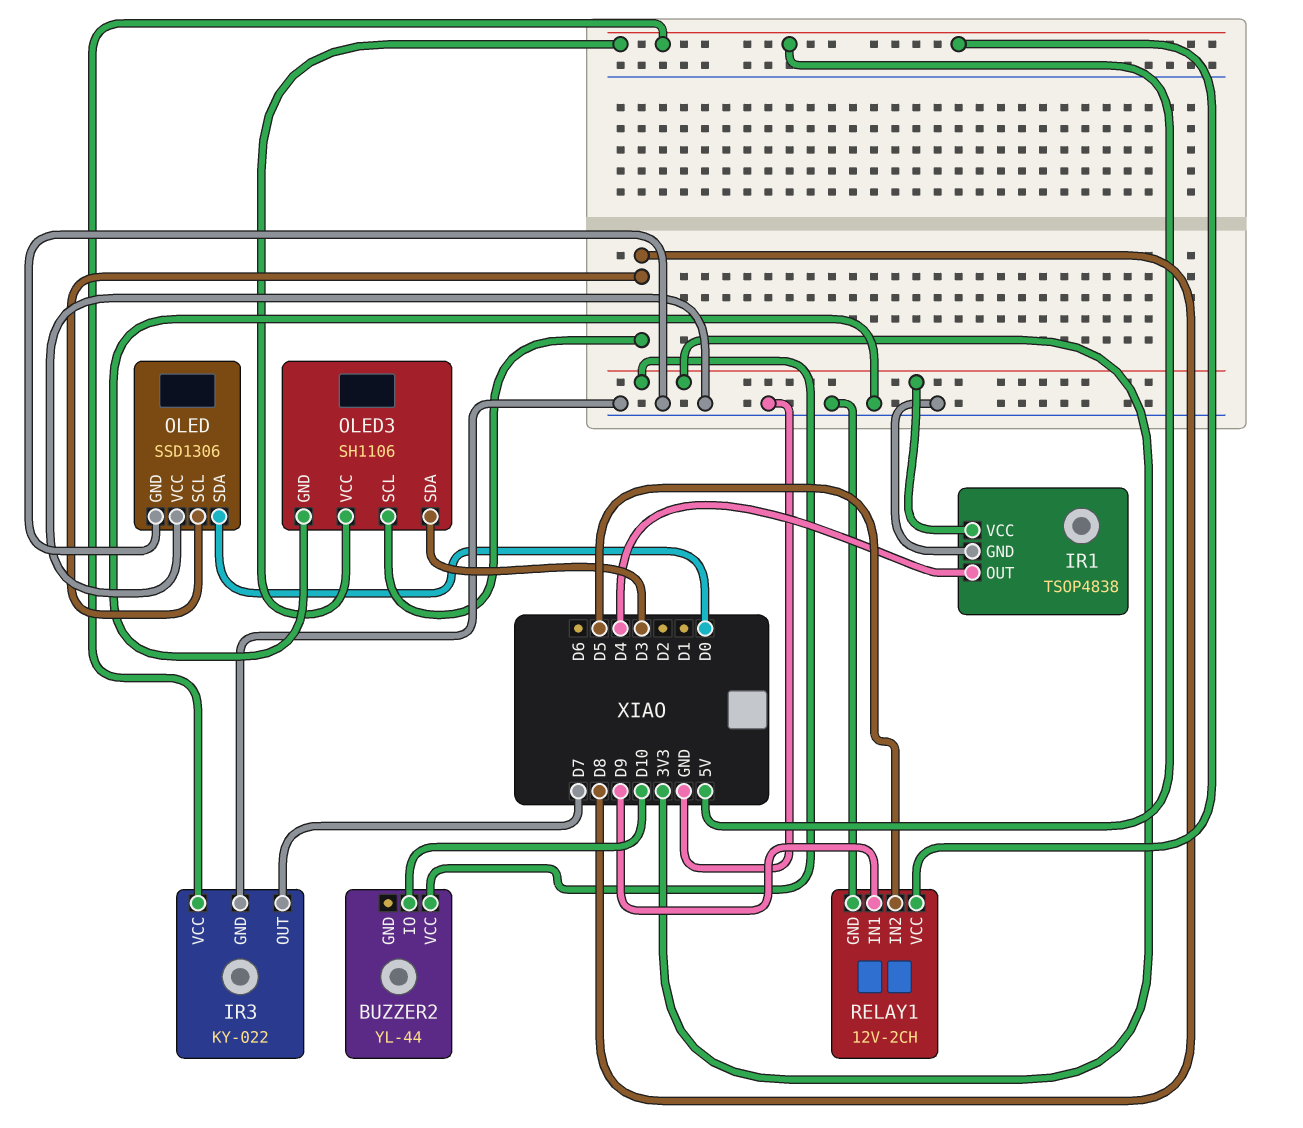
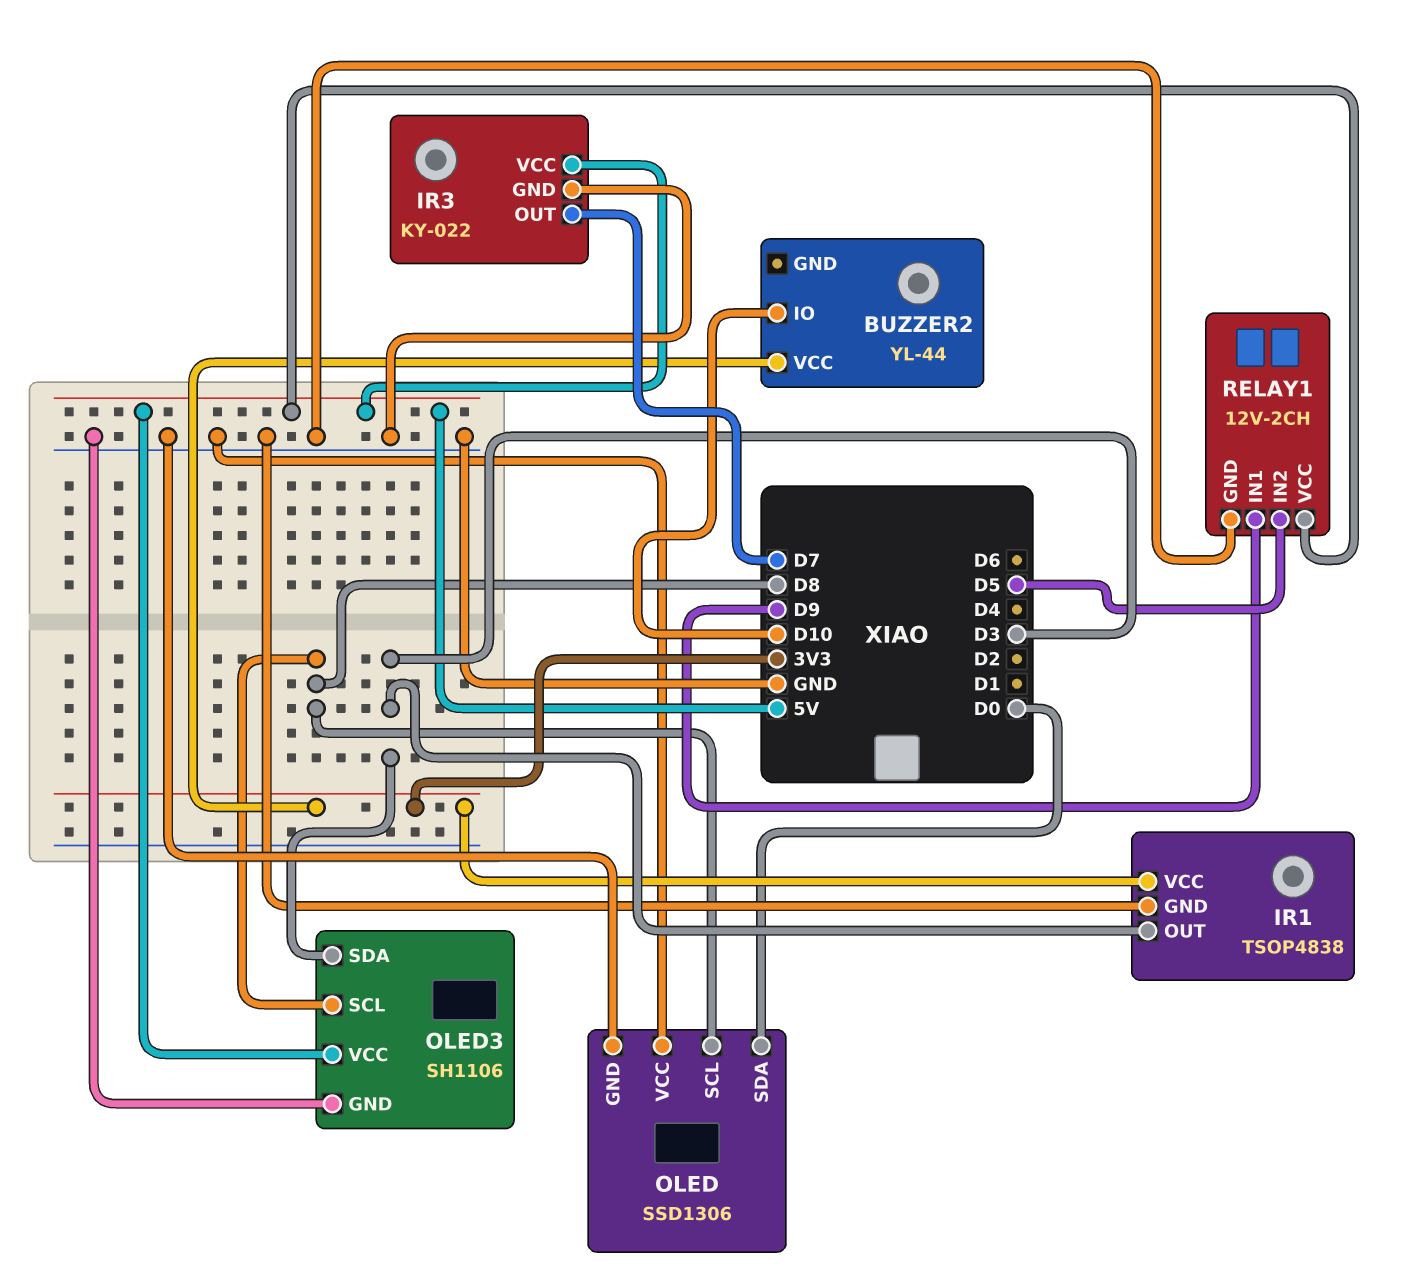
IR1 pin OUT: D4 -> D3

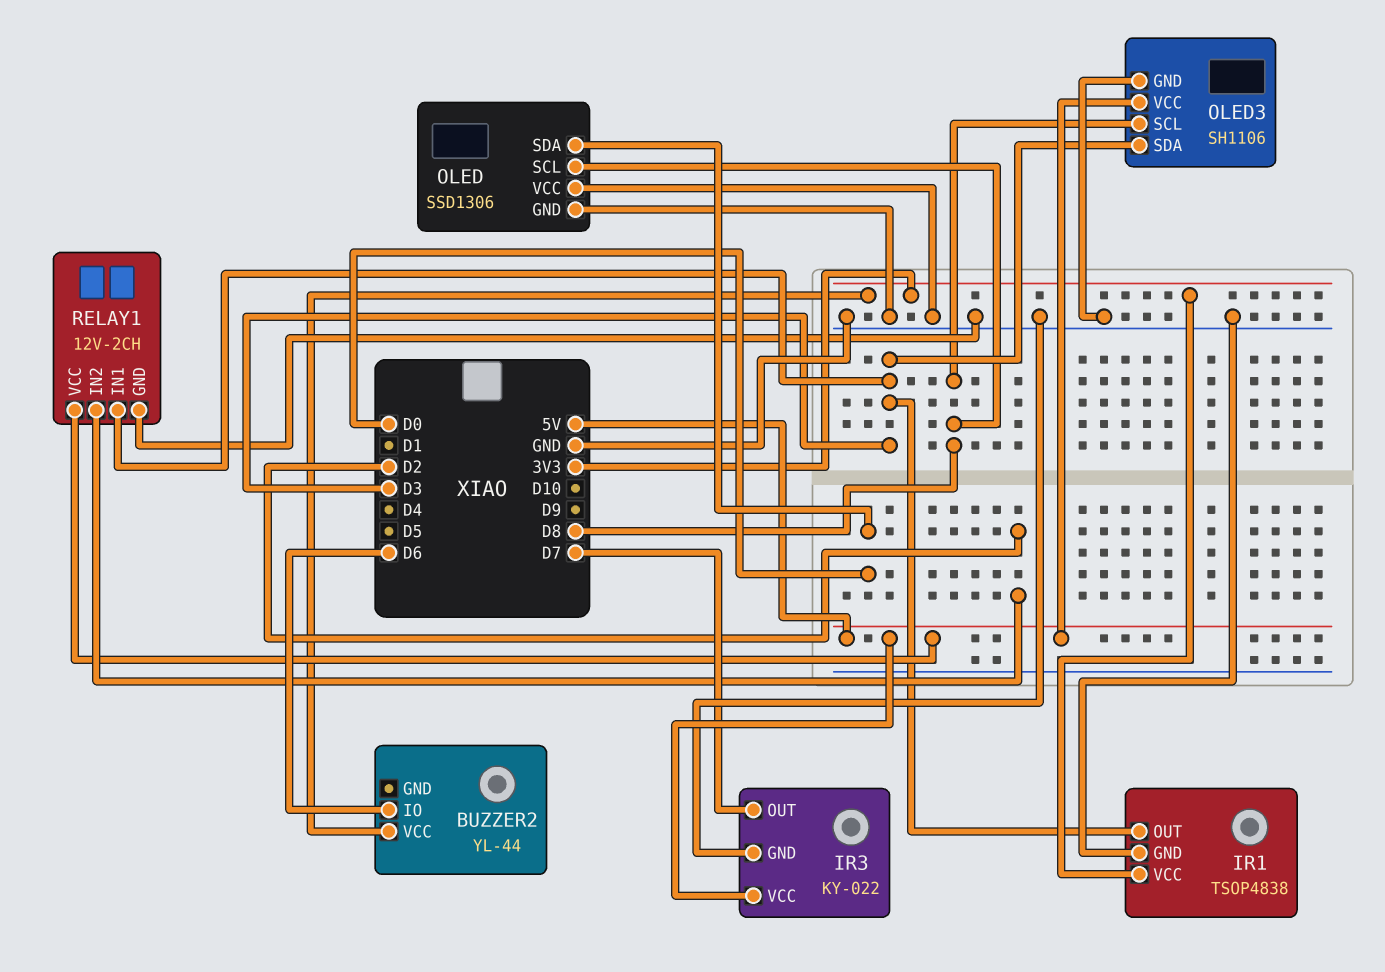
BUZZER2 pin IO: D10 -> D6
RELAY1 pin IN1: D9 -> D3
RELAY1 pin IN2: D5 -> D2

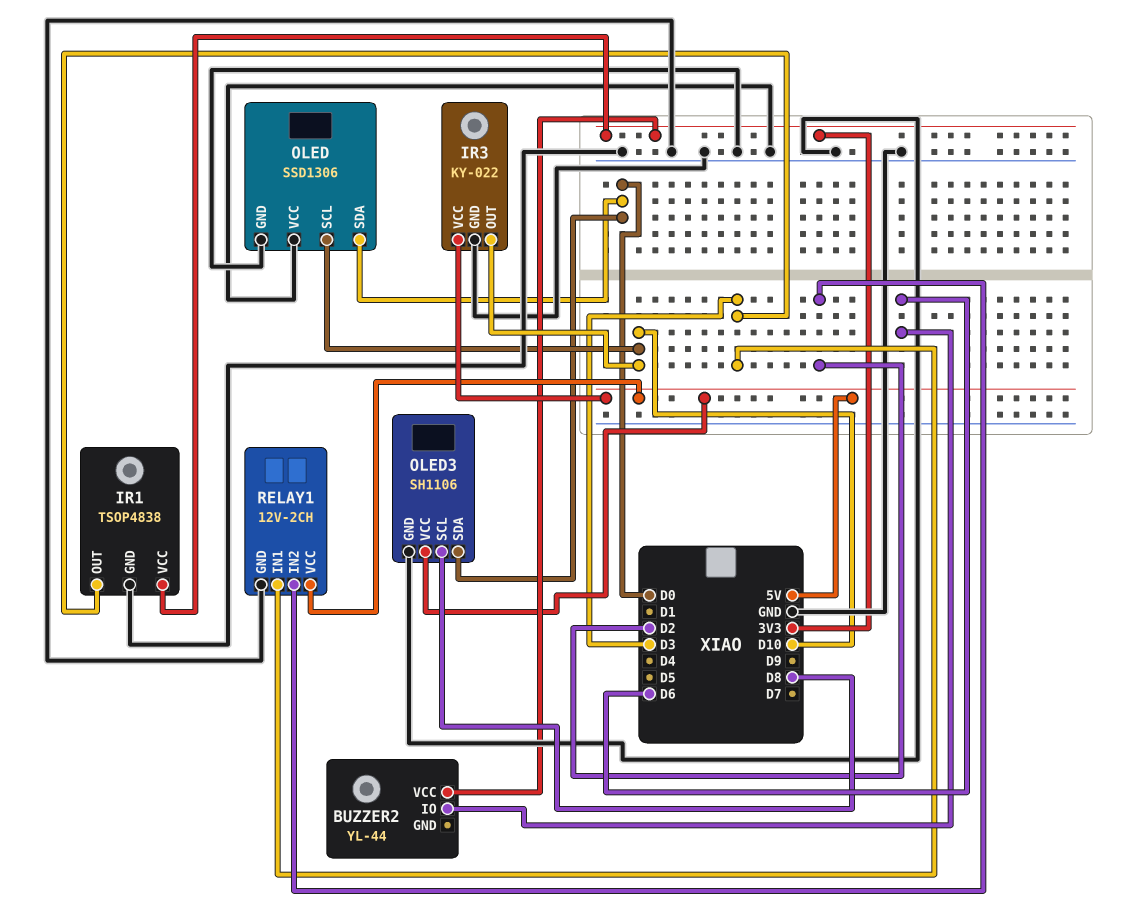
IR3 pin OUT: D7 -> D10
OLED pin SCL: D8 -> D10
OLED3 pin SDA: D3 -> D0

